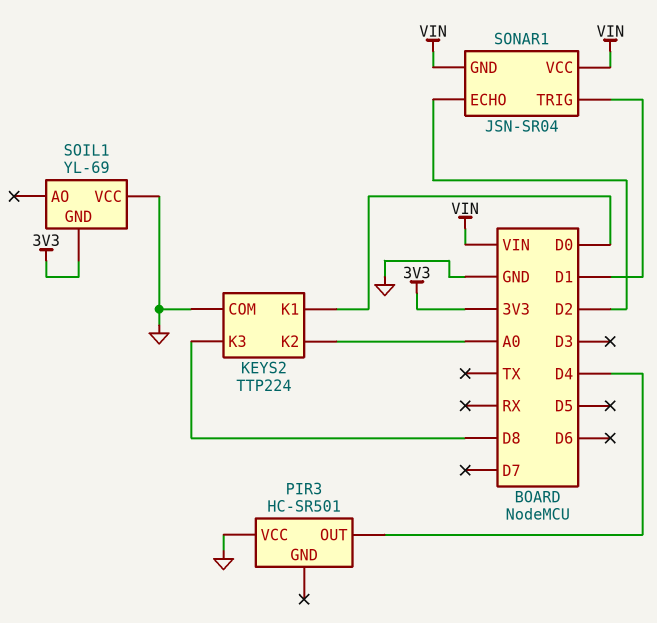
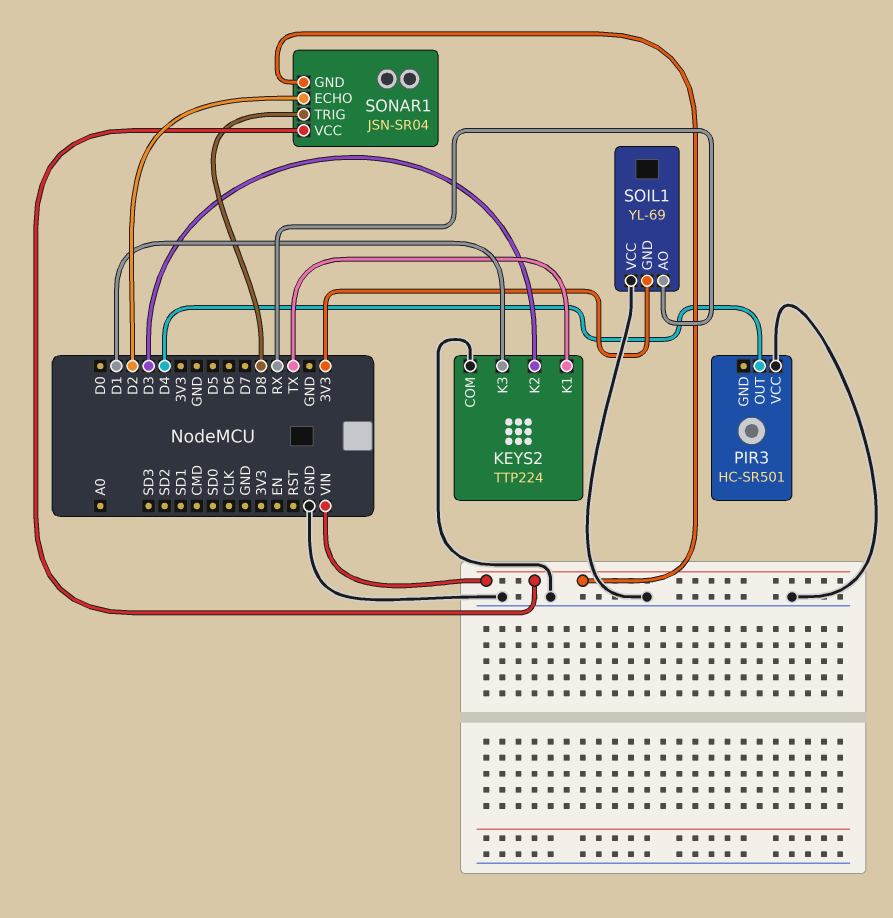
KEYS2 pin K1: D0 -> TX
KEYS2 pin K2: A0 -> D3
KEYS2 pin K3: D8 -> D1
SOIL1 pin AO: none -> RX
SONAR1 pin TRIG: D1 -> D8

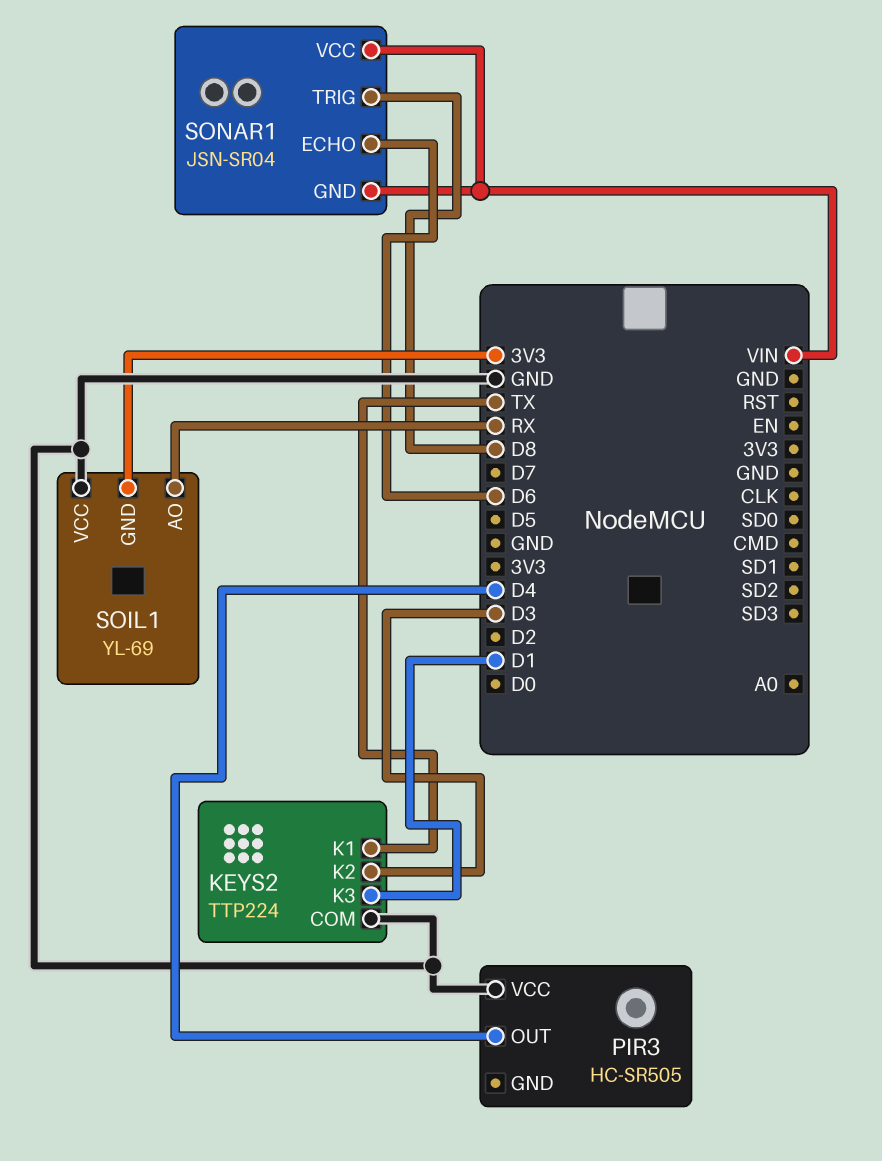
PIR3: HC-SR501 -> HC-SR505
SONAR1 pin ECHO: D2 -> D6

